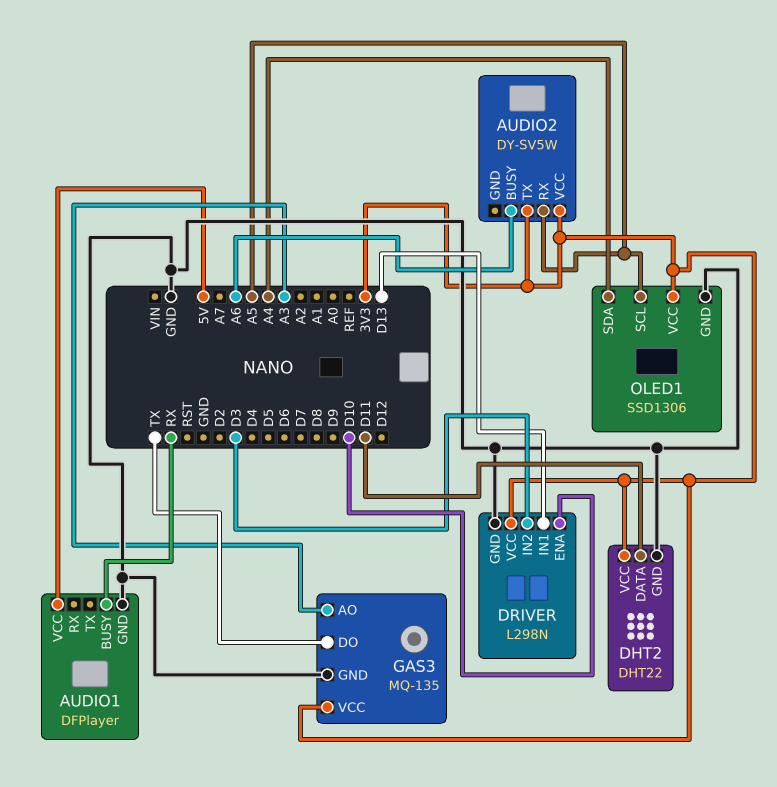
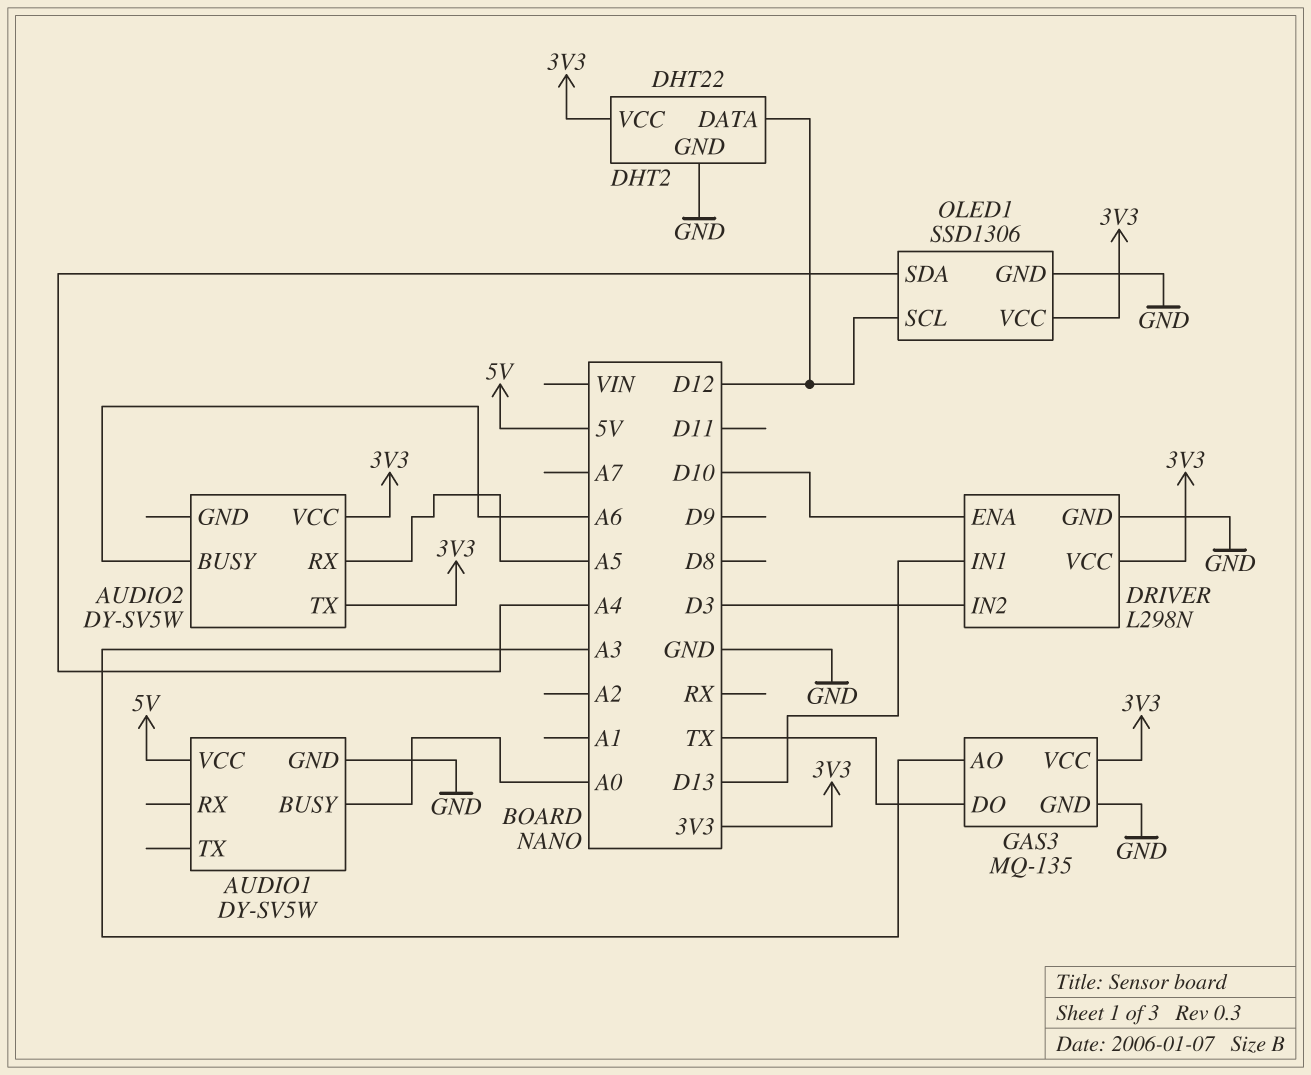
AUDIO1: DFPlayer -> DY-SV5W
AUDIO1 pin BUSY: RX -> A0
DHT2 pin DATA: D11 -> D12
OLED1 pin SCL: A5 -> D12

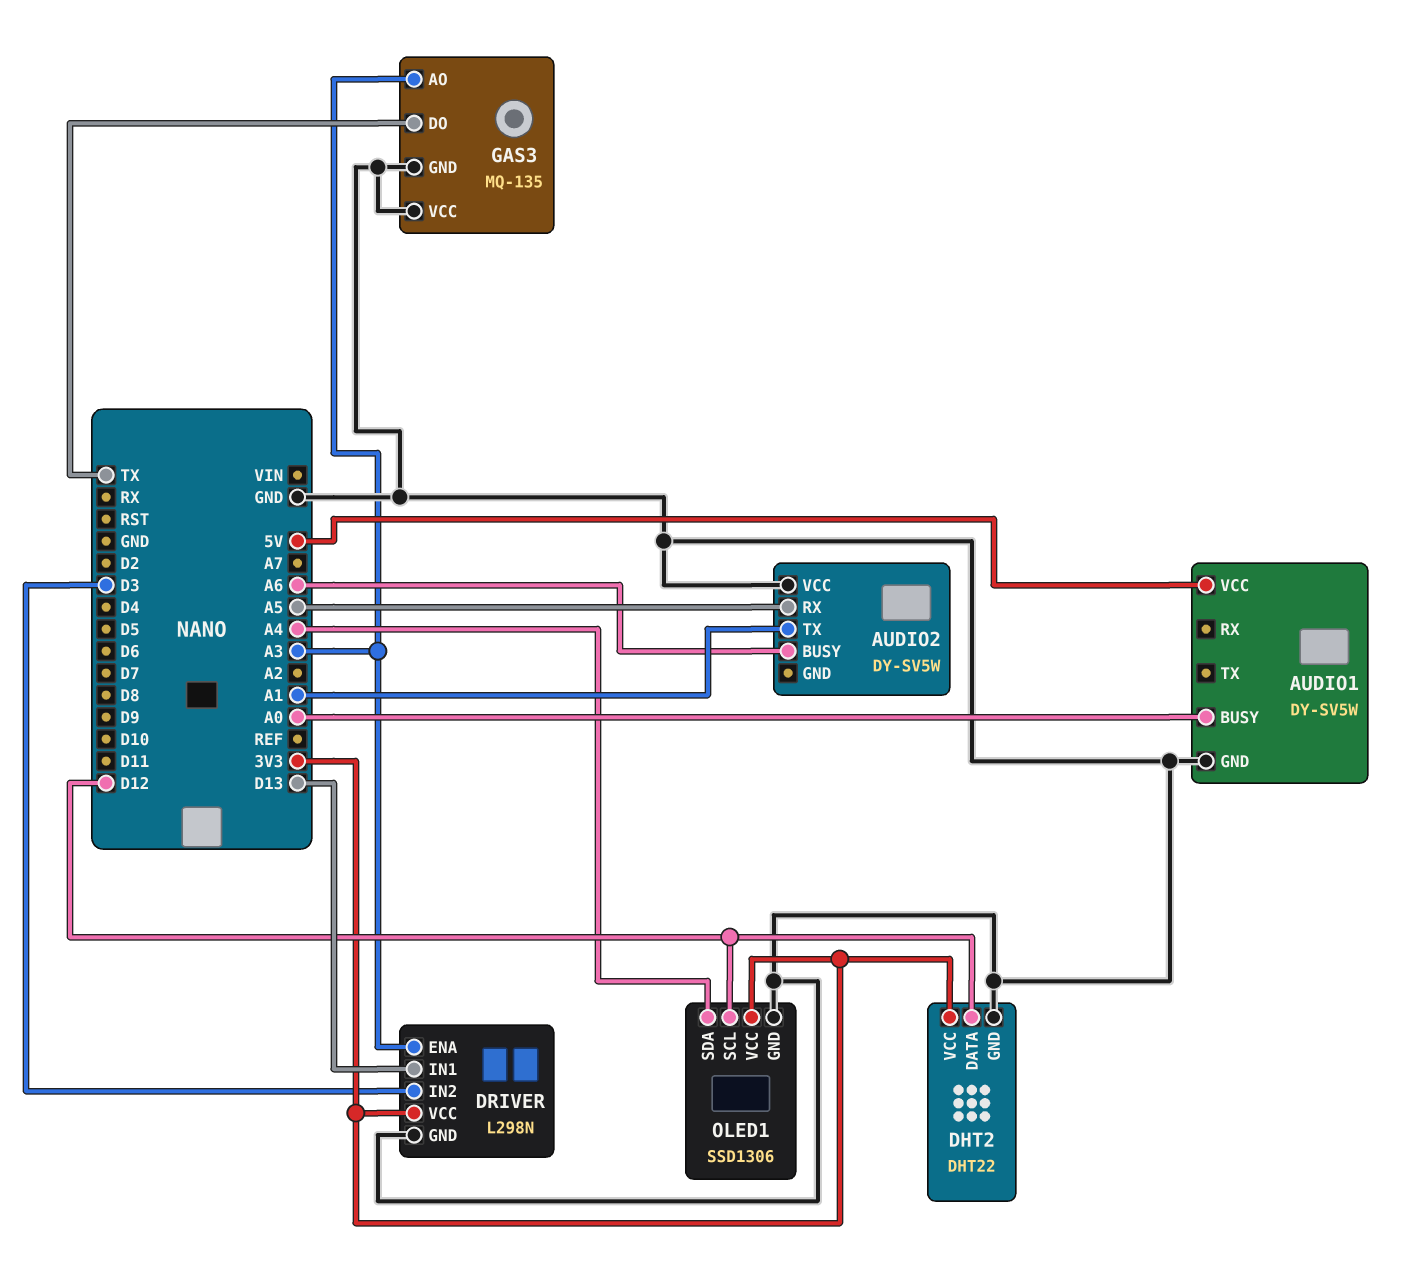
AUDIO2 pin TX: 3V3 -> A1
AUDIO2 pin VCC: 3V3 -> GND
DRIVER pin ENA: D10 -> A3
GAS3 pin VCC: 3V3 -> GND

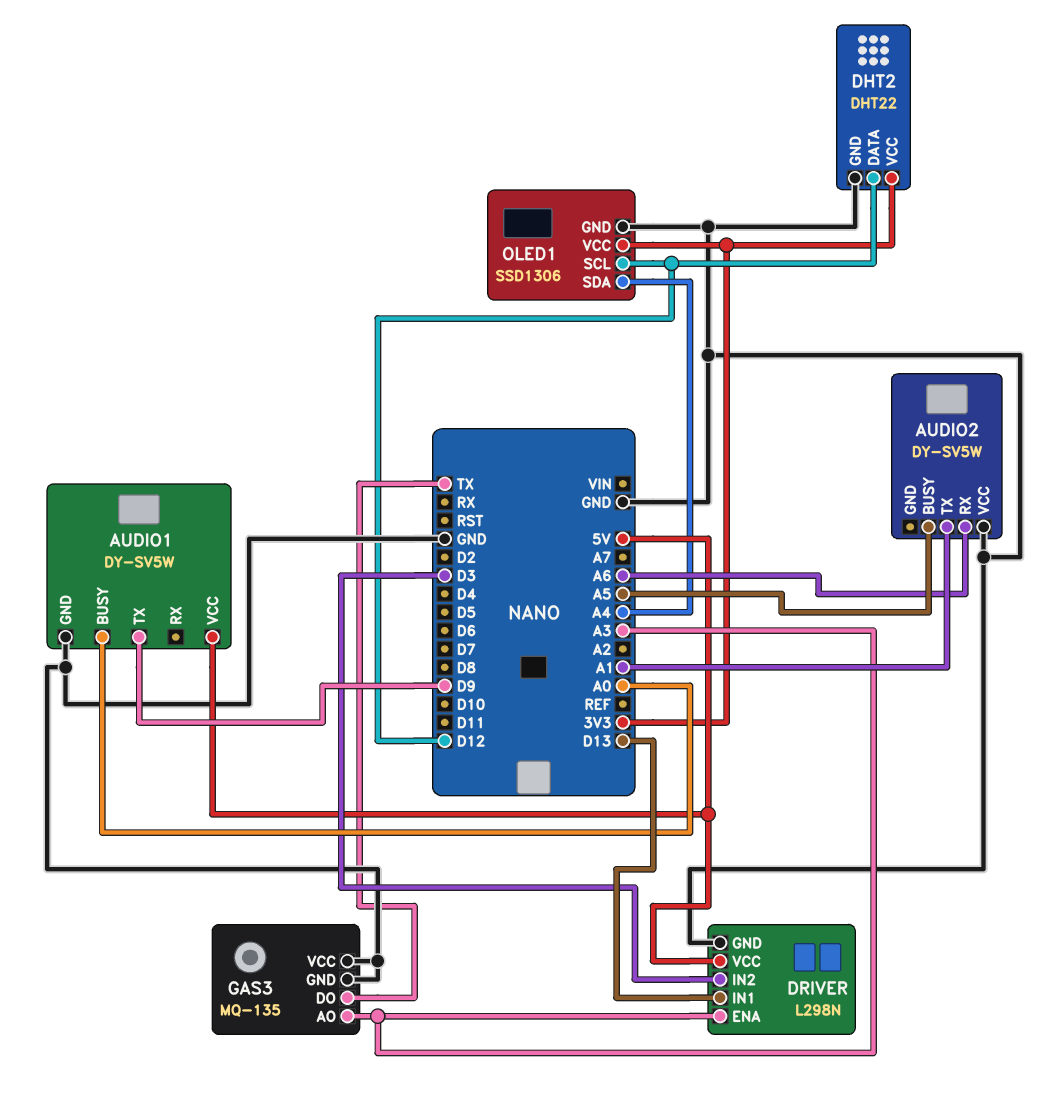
AUDIO1 pin TX: none -> D9
AUDIO2 pin BUSY: A6 -> A5
AUDIO2 pin RX: A5 -> A6
DRIVER pin VCC: 3V3 -> 5V

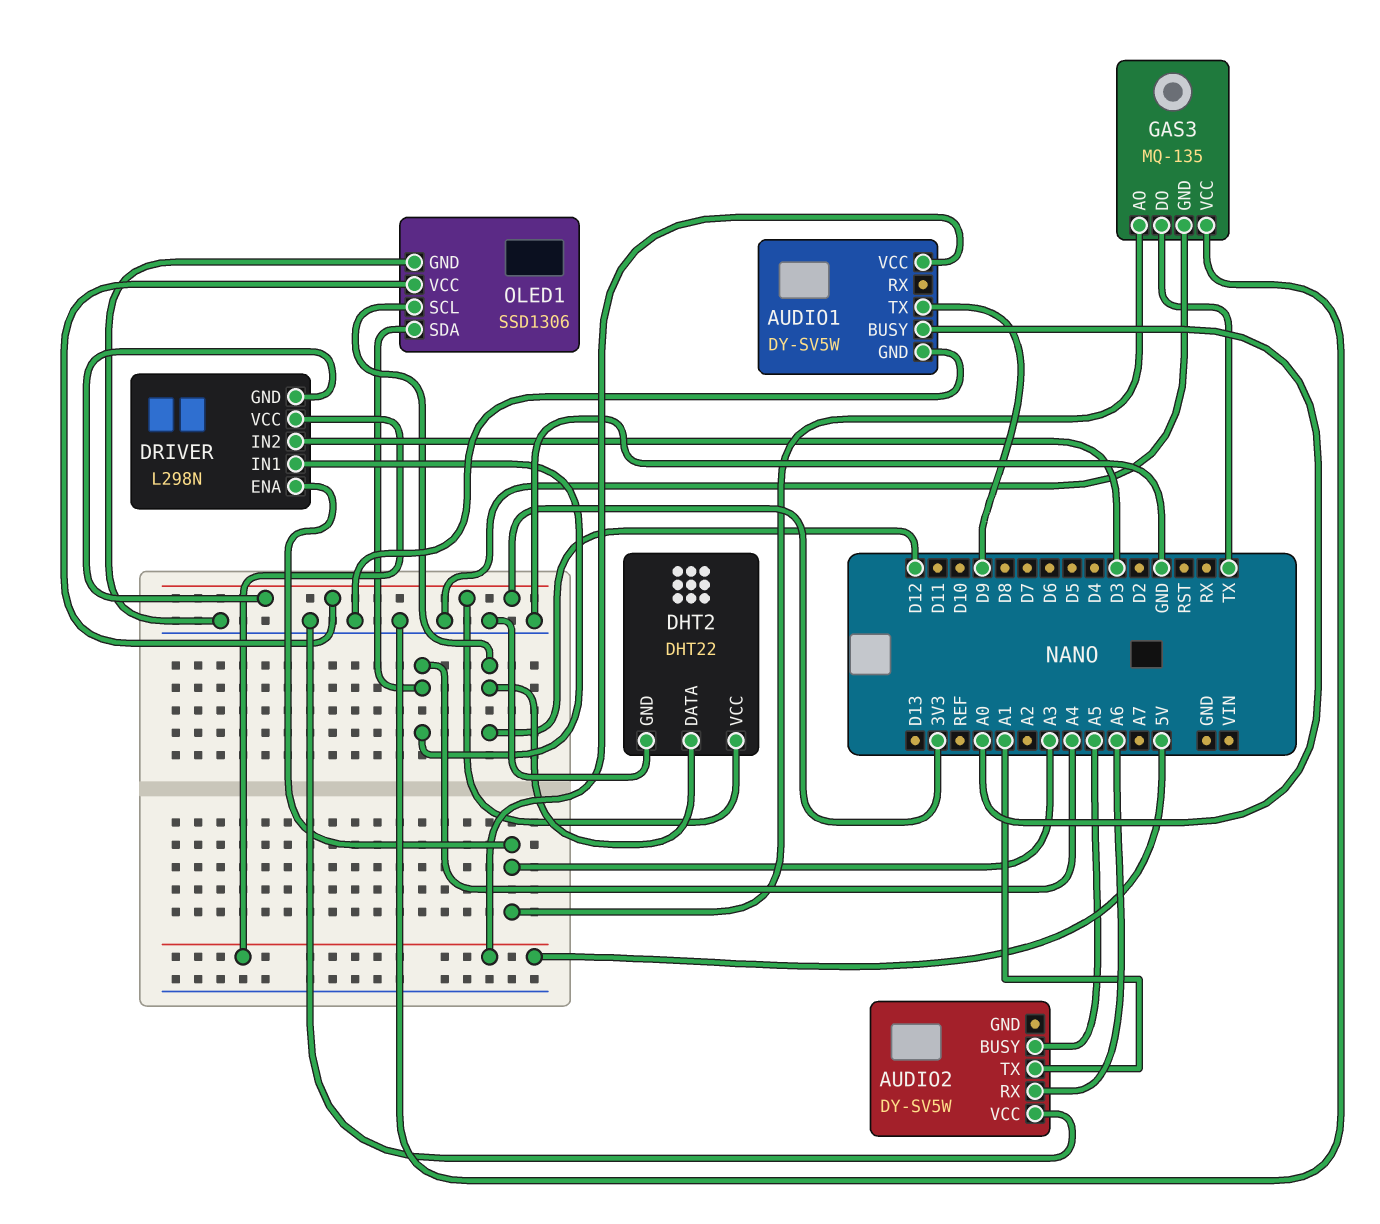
DRIVER pin GND: GND -> 3V3
DRIVER pin IN1: D13 -> A4

